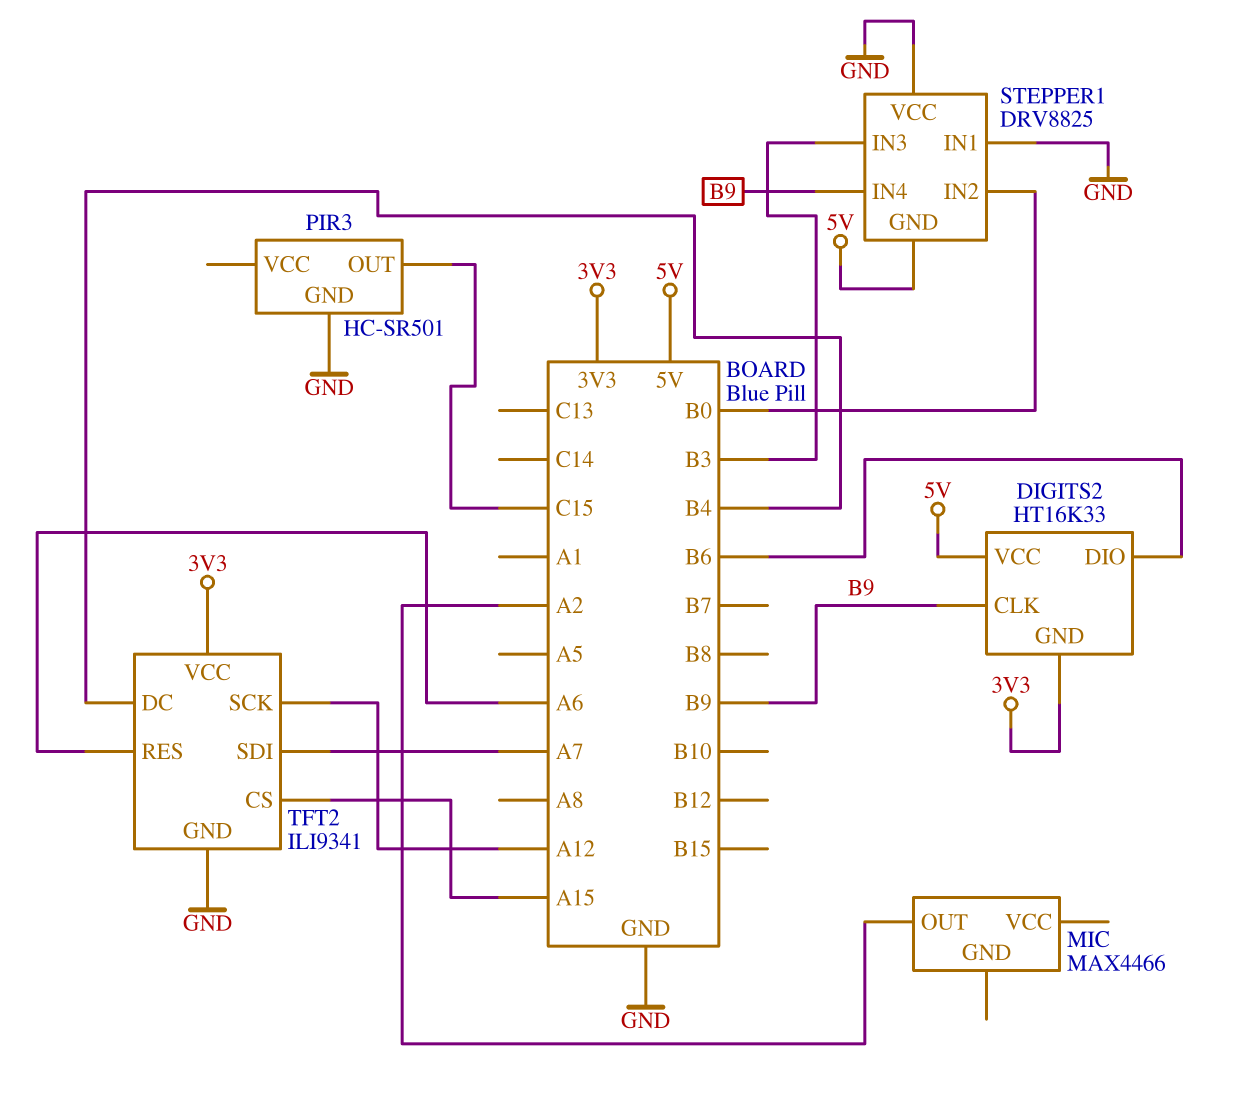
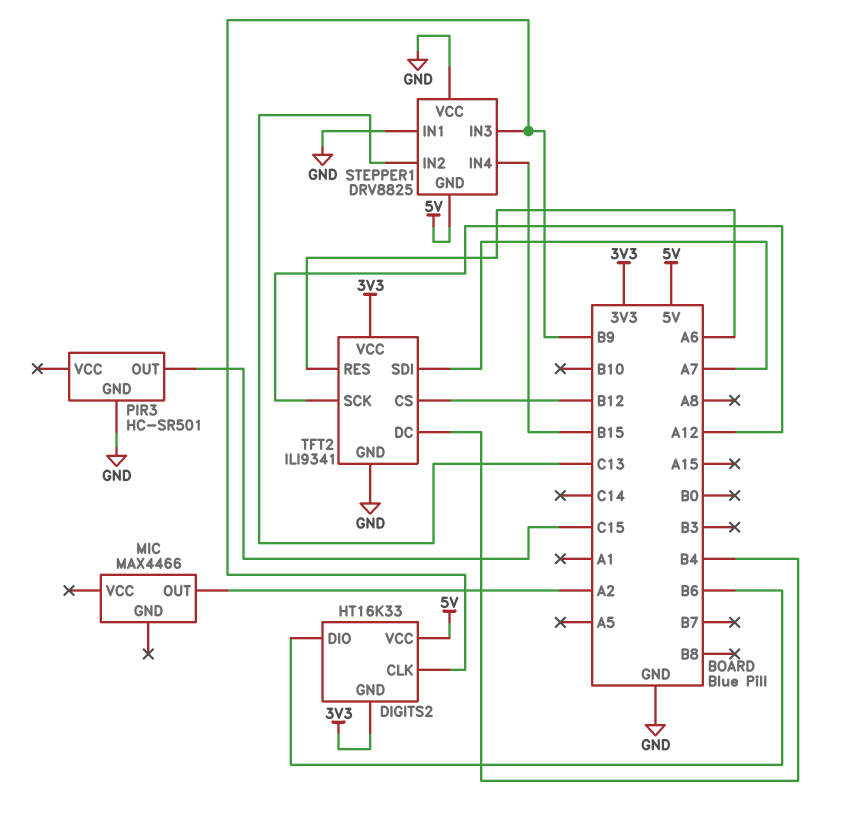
STEPPER1 pin IN2: B0 -> C13
STEPPER1 pin IN3: B3 -> B9
STEPPER1 pin IN4: B9 -> B15
TFT2 pin CS: A15 -> B12

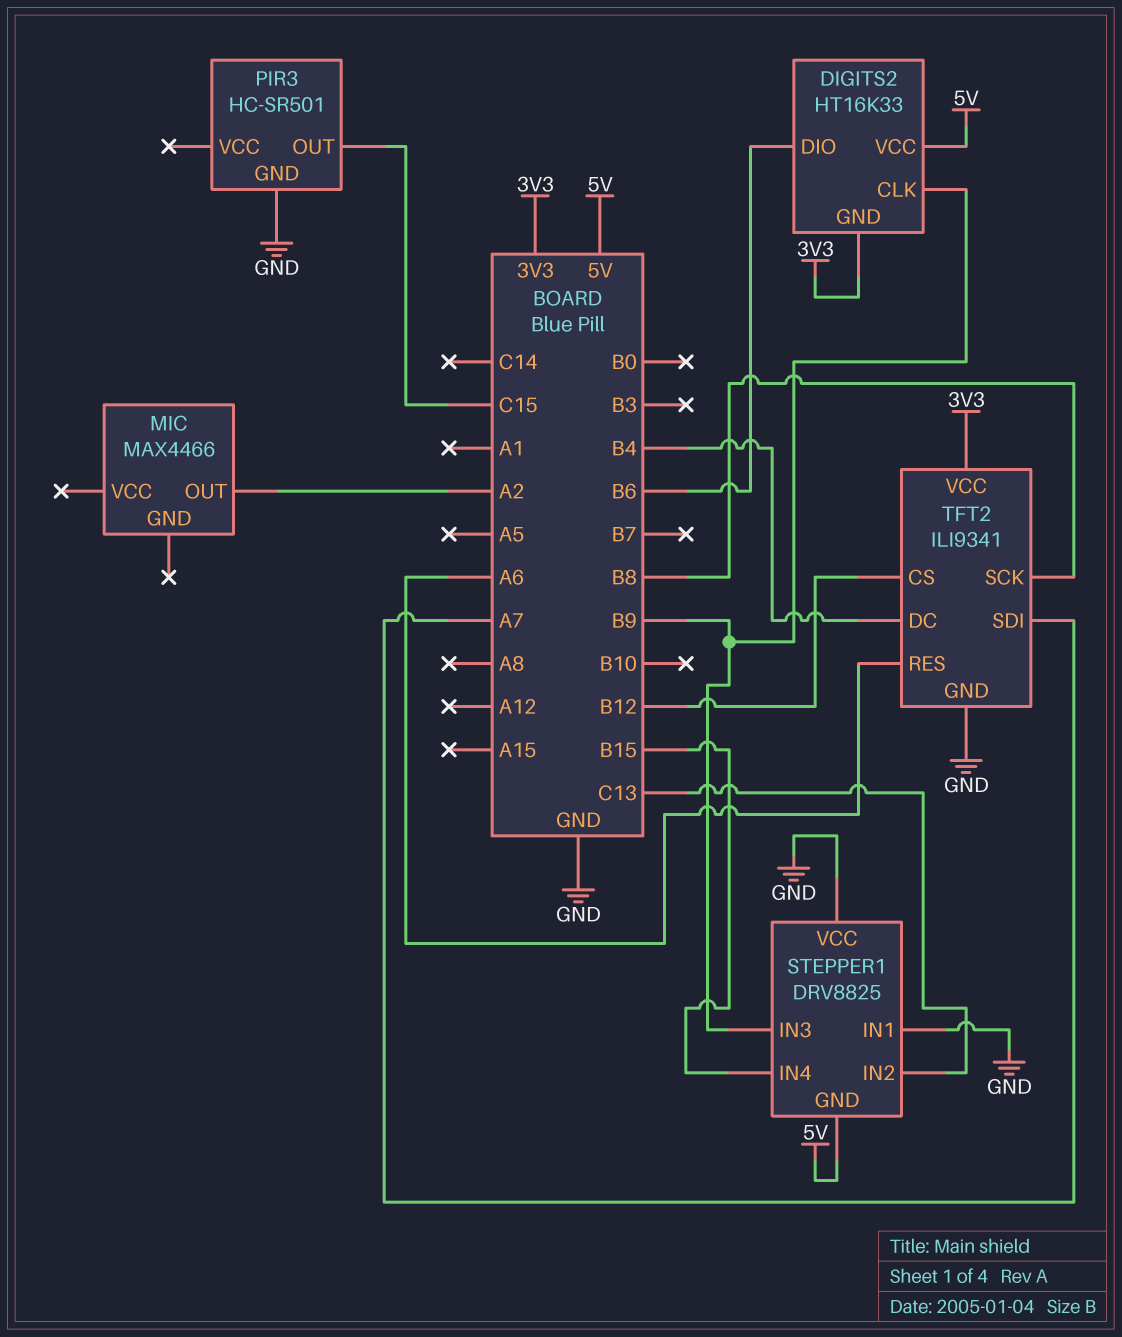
TFT2 pin SCK: A12 -> B8

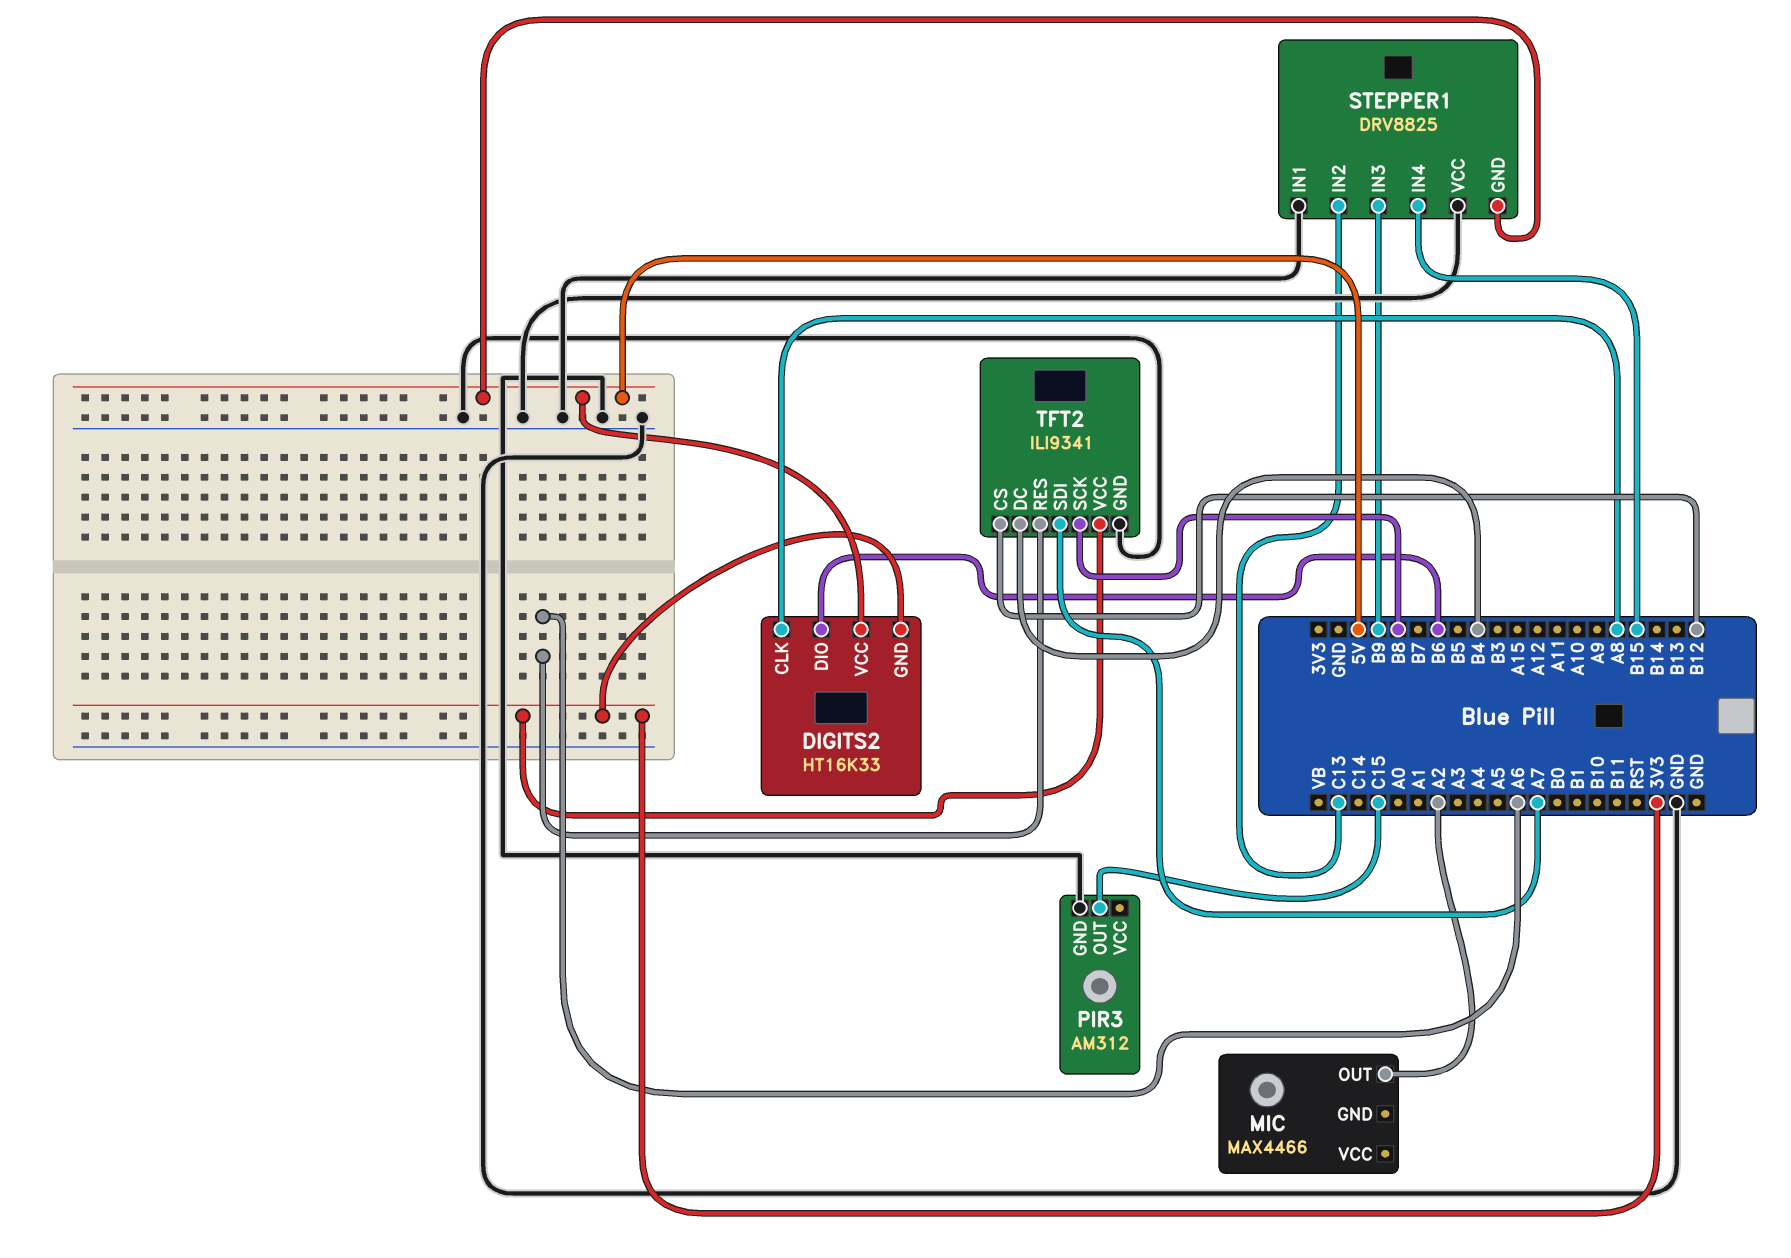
DIGITS2 pin CLK: B9 -> A8
PIR3: HC-SR501 -> AM312

